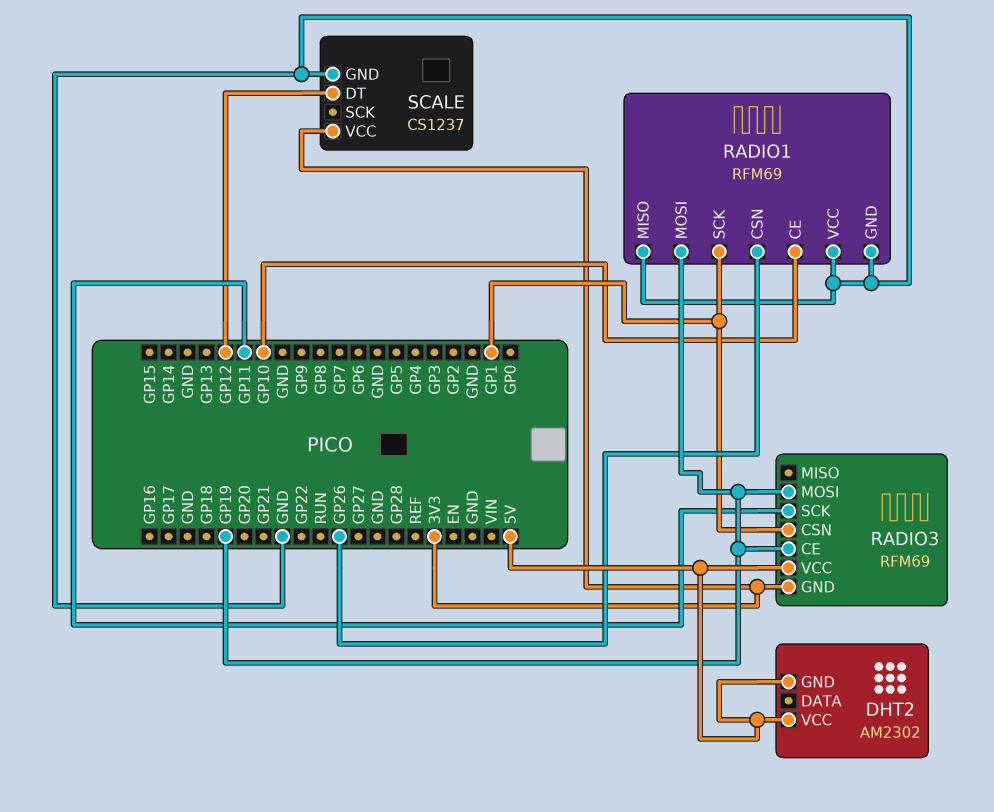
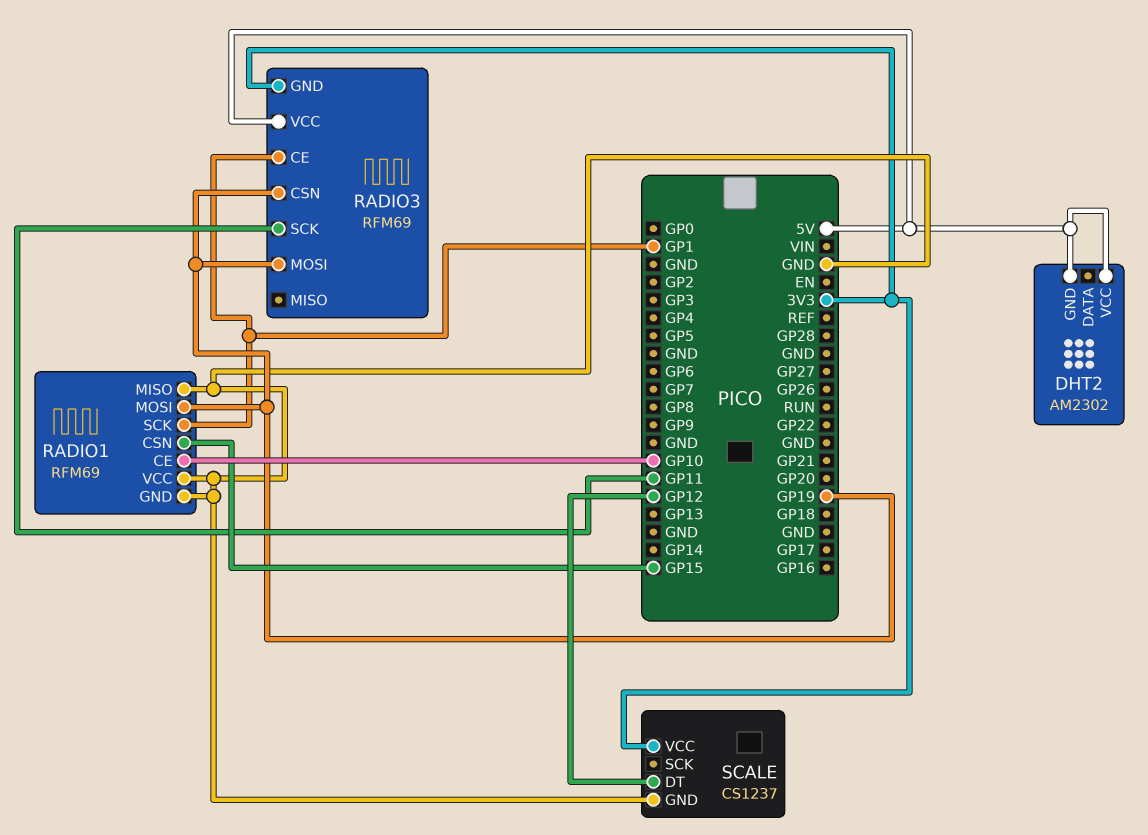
RADIO1 pin CSN: GP26 -> GP15
RADIO3 pin CE: GP19 -> GP1
RADIO3 pin CSN: GP1 -> GP19

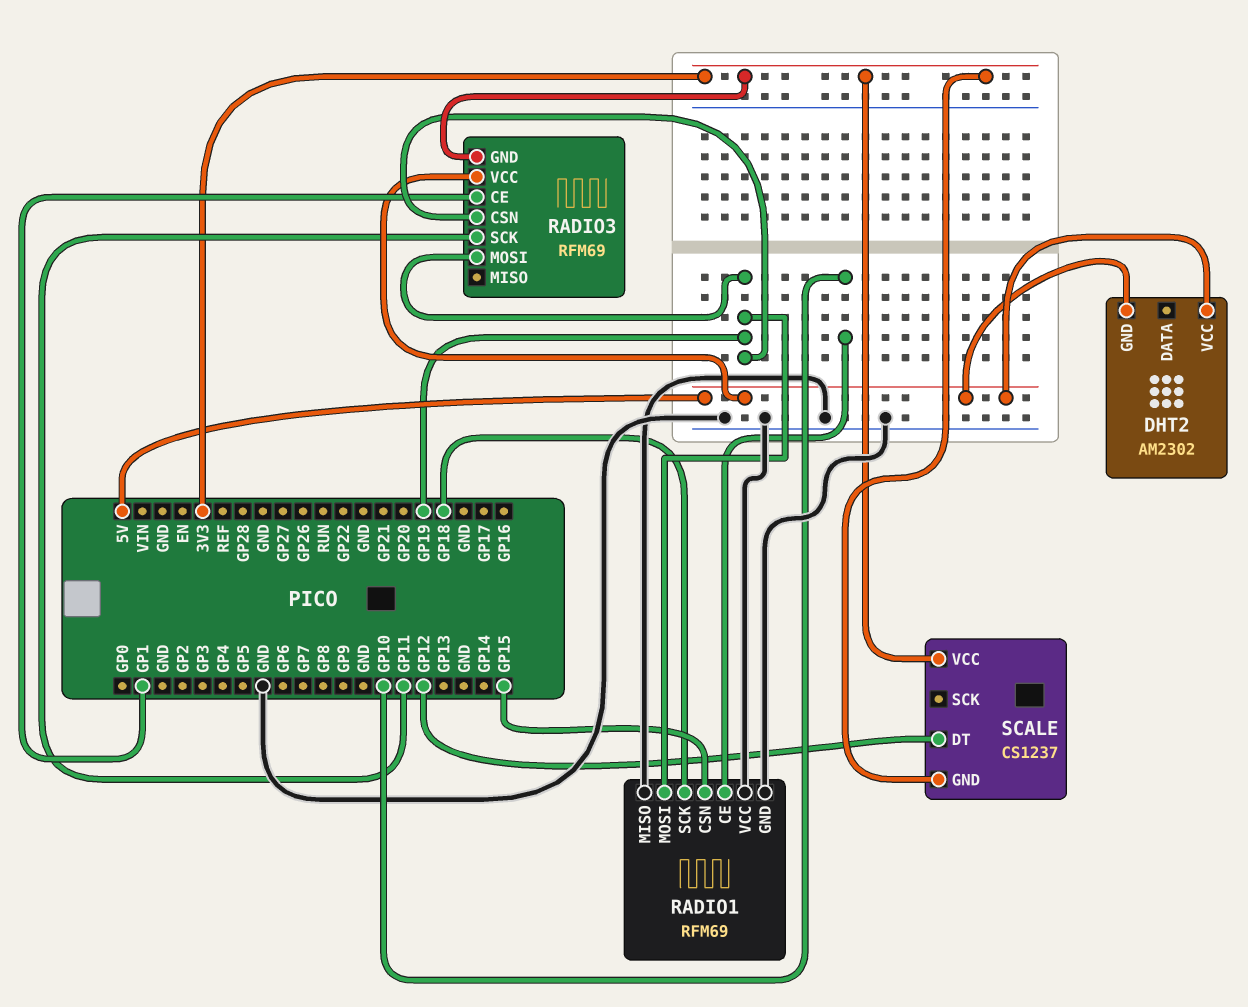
RADIO1 pin SCK: GP1 -> GP18
SCALE pin GND: GND -> 3V3

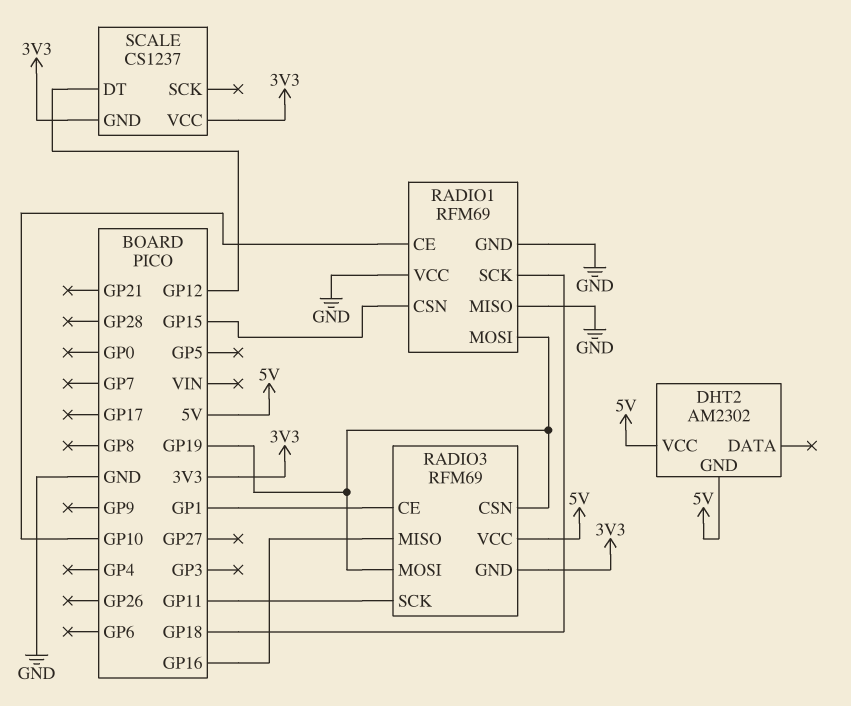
RADIO3 pin MISO: none -> GP16

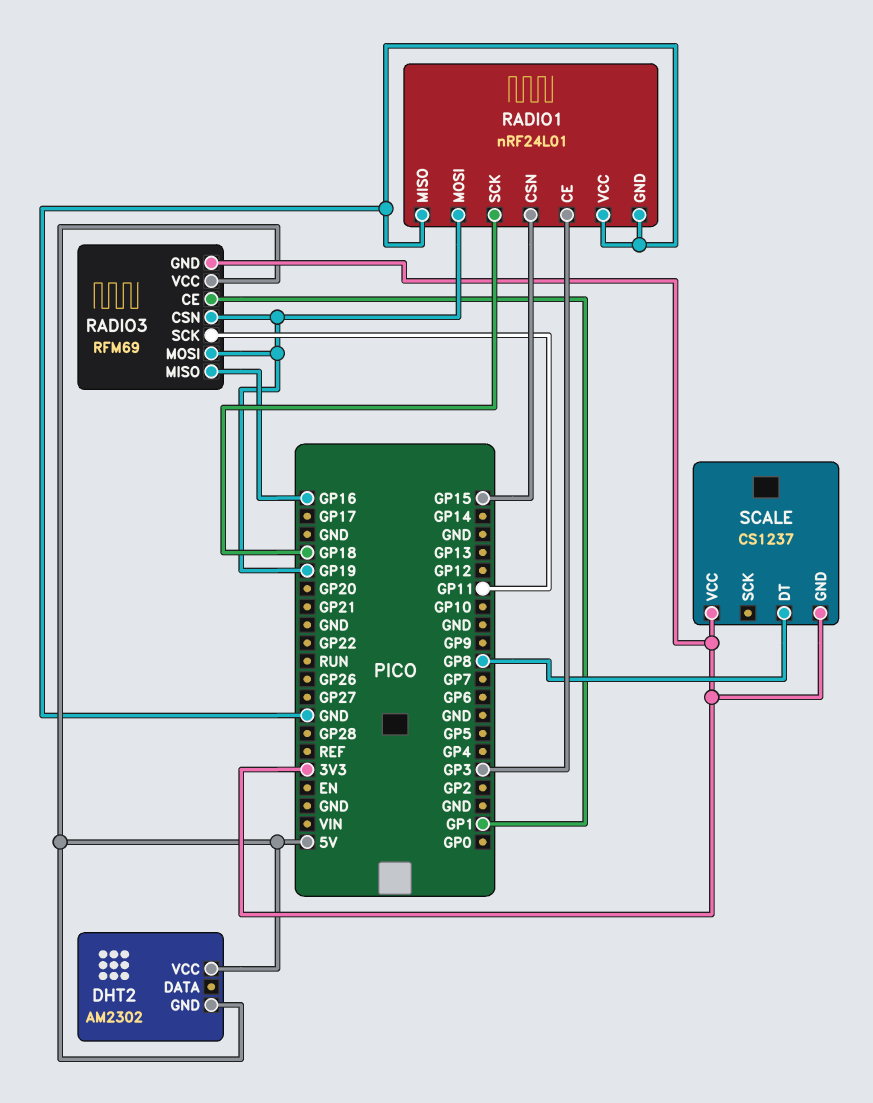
RADIO1: RFM69 -> nRF24L01
RADIO1 pin CE: GP10 -> GP3
SCALE pin DT: GP12 -> GP8

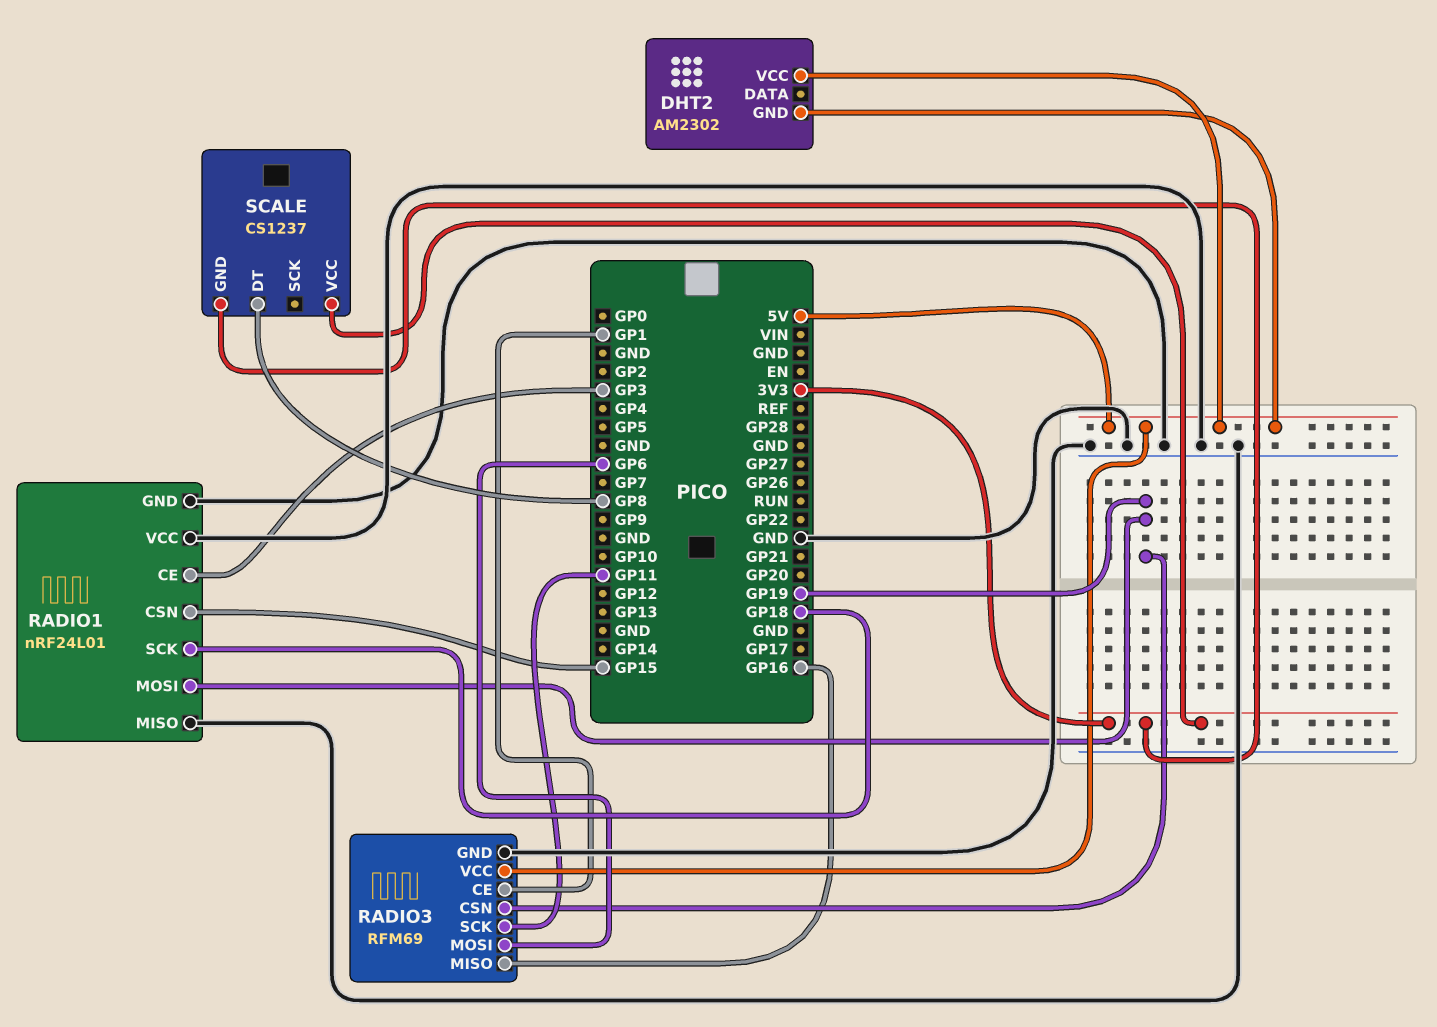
RADIO3 pin GND: 3V3 -> GND
RADIO3 pin MOSI: GP19 -> GP6

